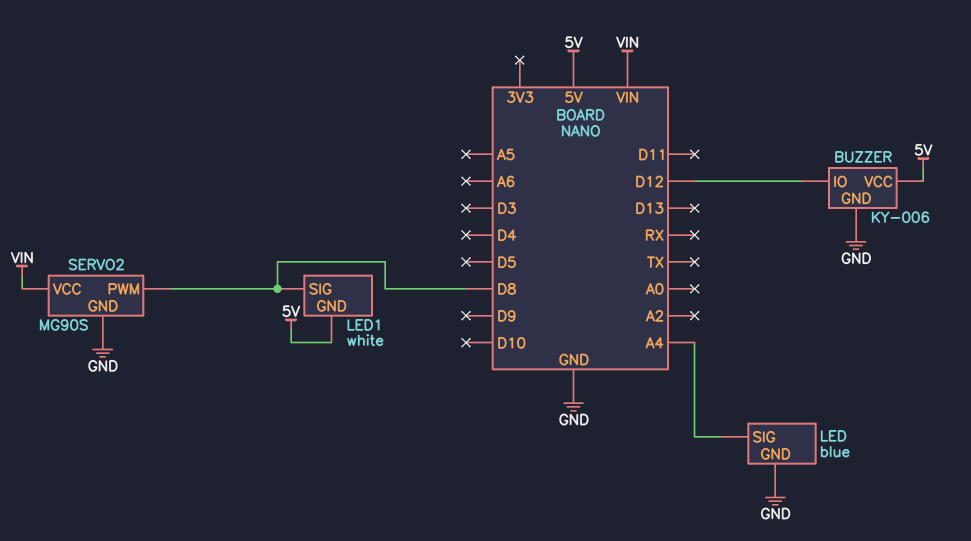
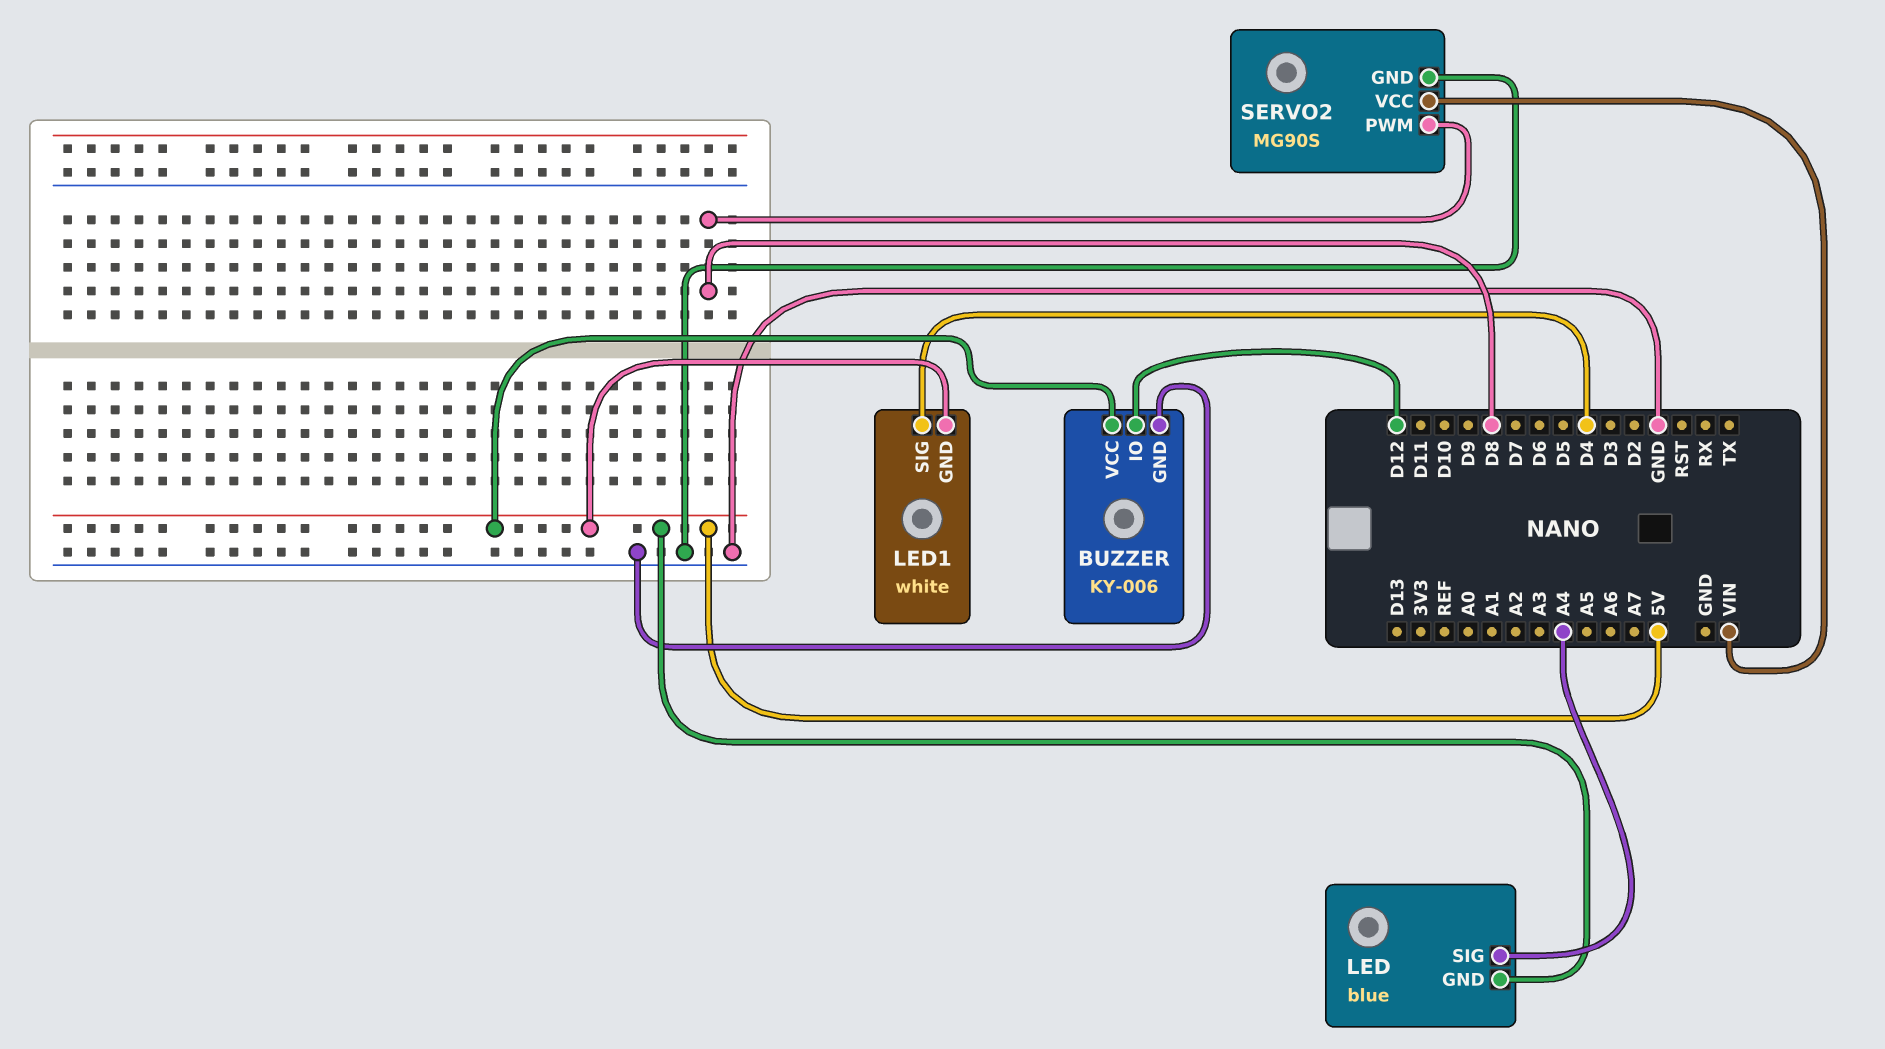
LED pin GND: GND -> 5V
LED1 pin SIG: D8 -> D4

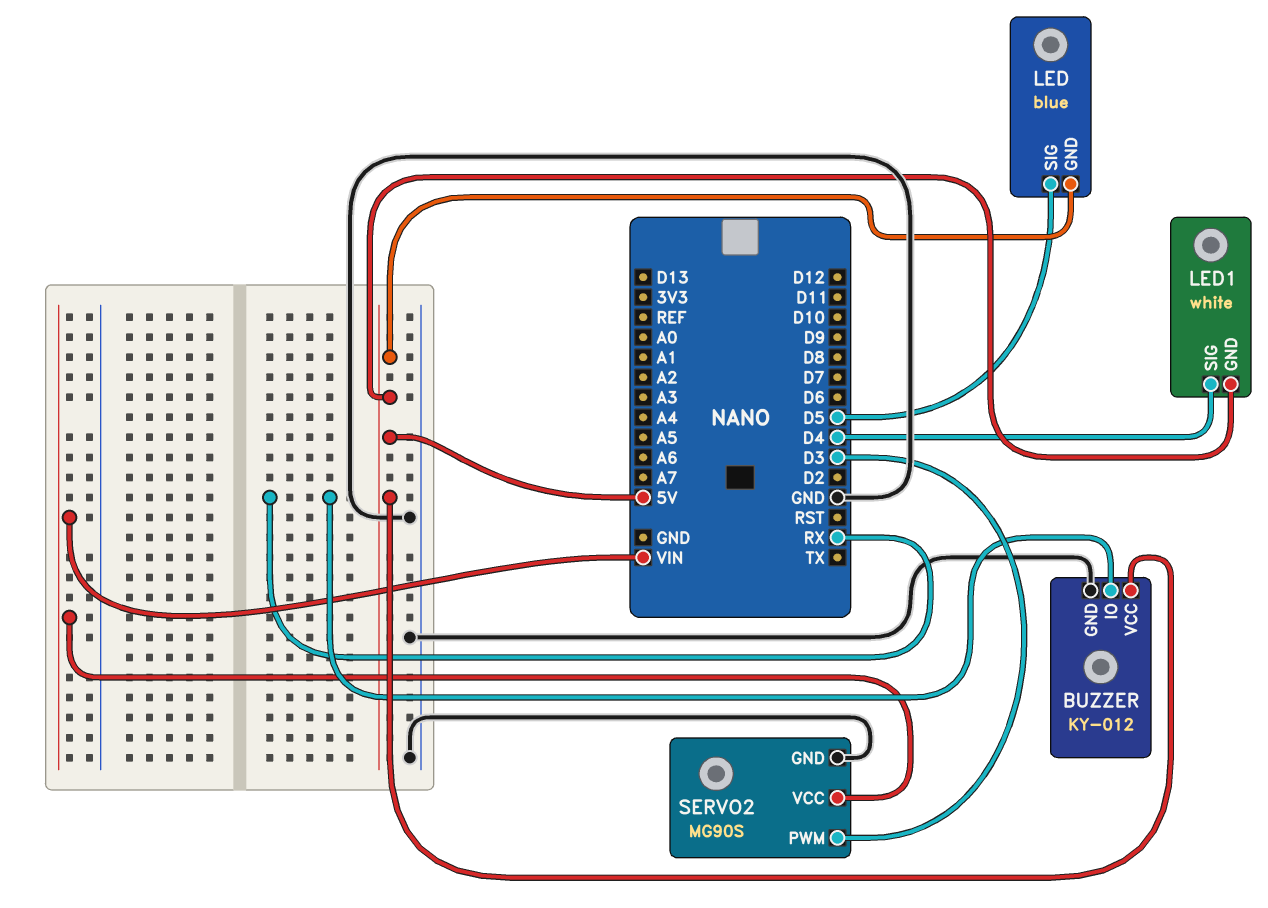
BUZZER: KY-006 -> KY-012
BUZZER pin IO: D12 -> RX
LED pin SIG: A4 -> D5
SERVO2 pin PWM: D8 -> D3

